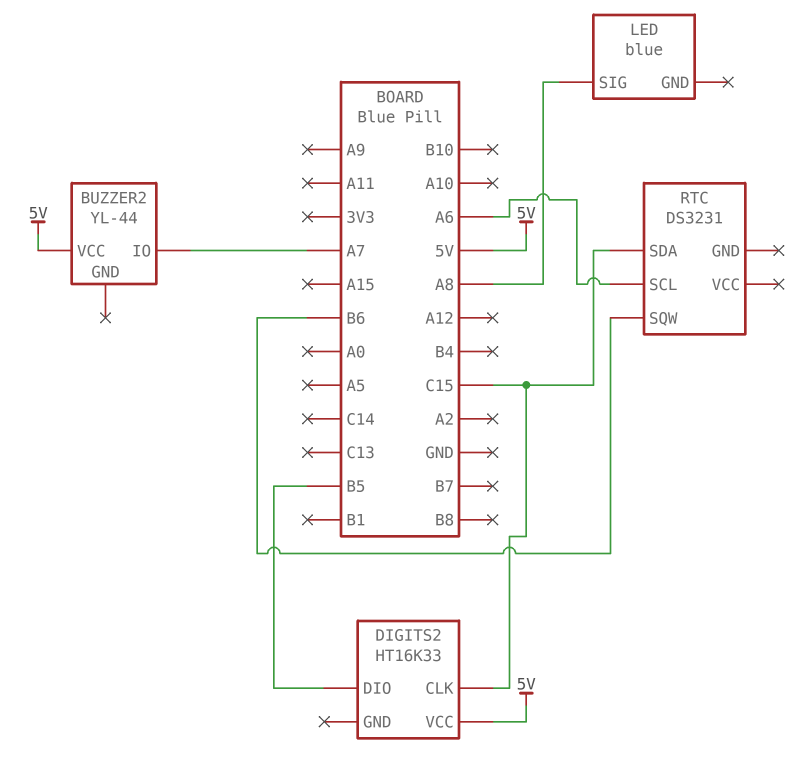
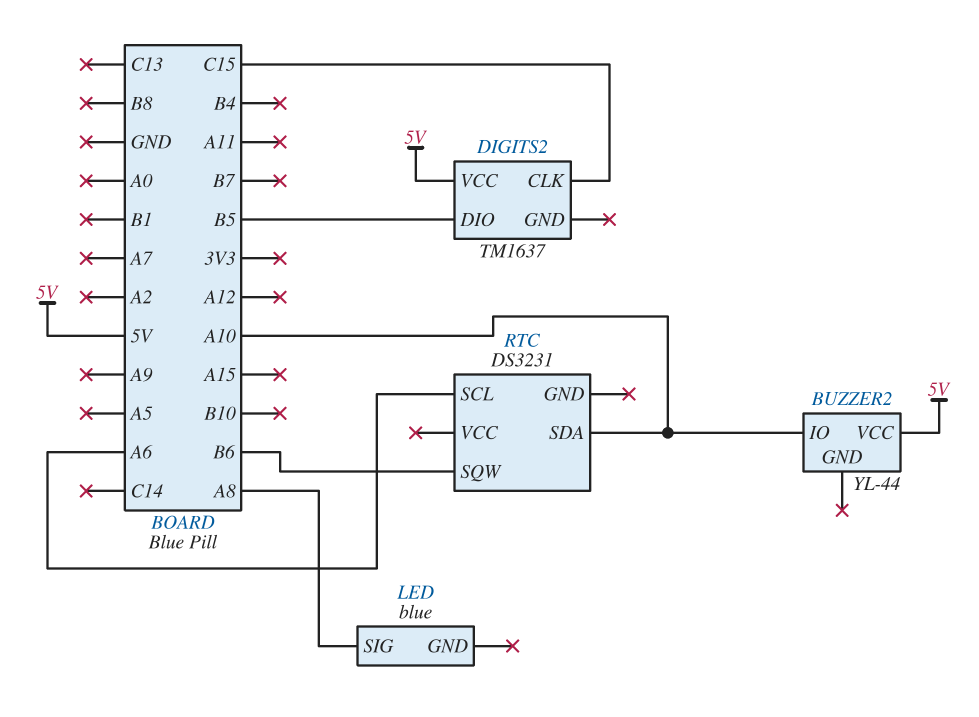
BUZZER2 pin IO: A7 -> A10
DIGITS2: HT16K33 -> TM1637
RTC pin SDA: C15 -> A10

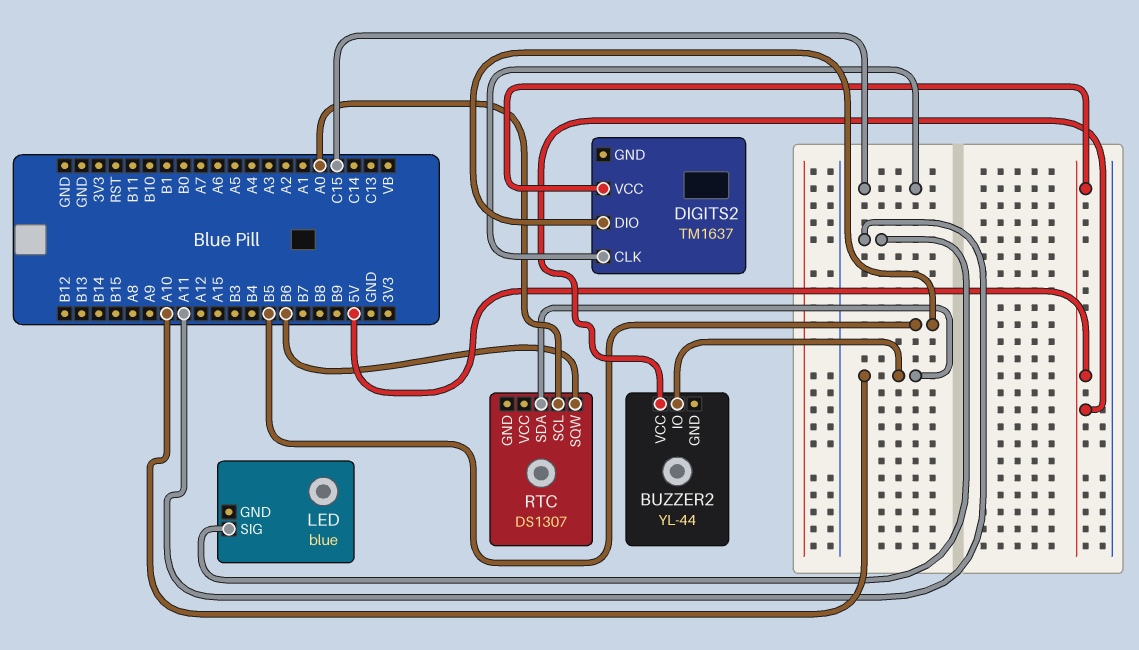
LED pin SIG: A8 -> A11
RTC: DS3231 -> DS1307
RTC pin SCL: A6 -> A0

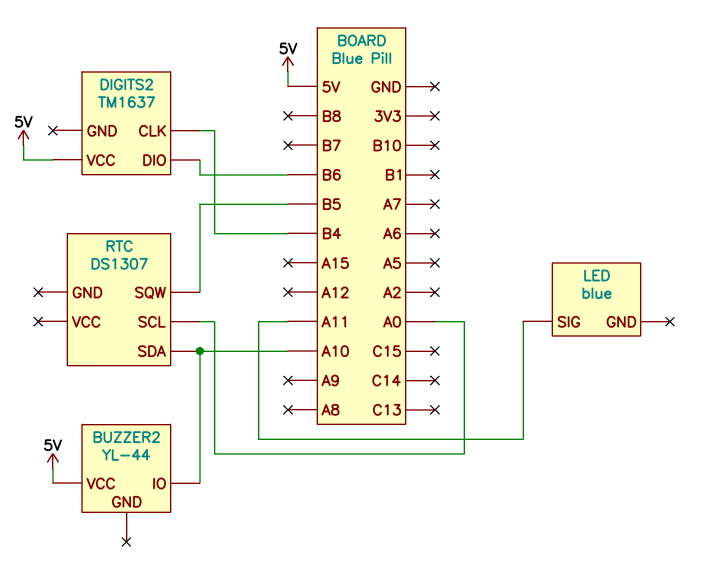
DIGITS2 pin CLK: C15 -> B4
DIGITS2 pin DIO: B5 -> B6
RTC pin SQW: B6 -> B5

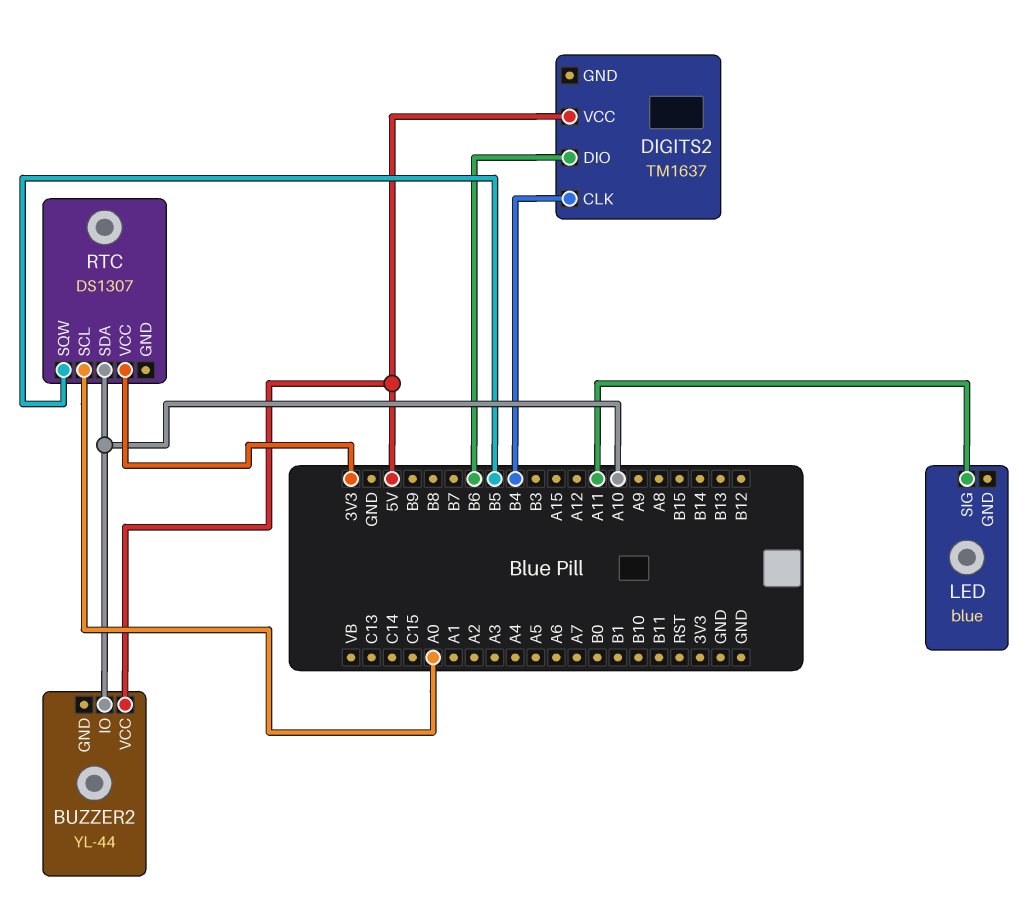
RTC pin VCC: none -> 3V3

